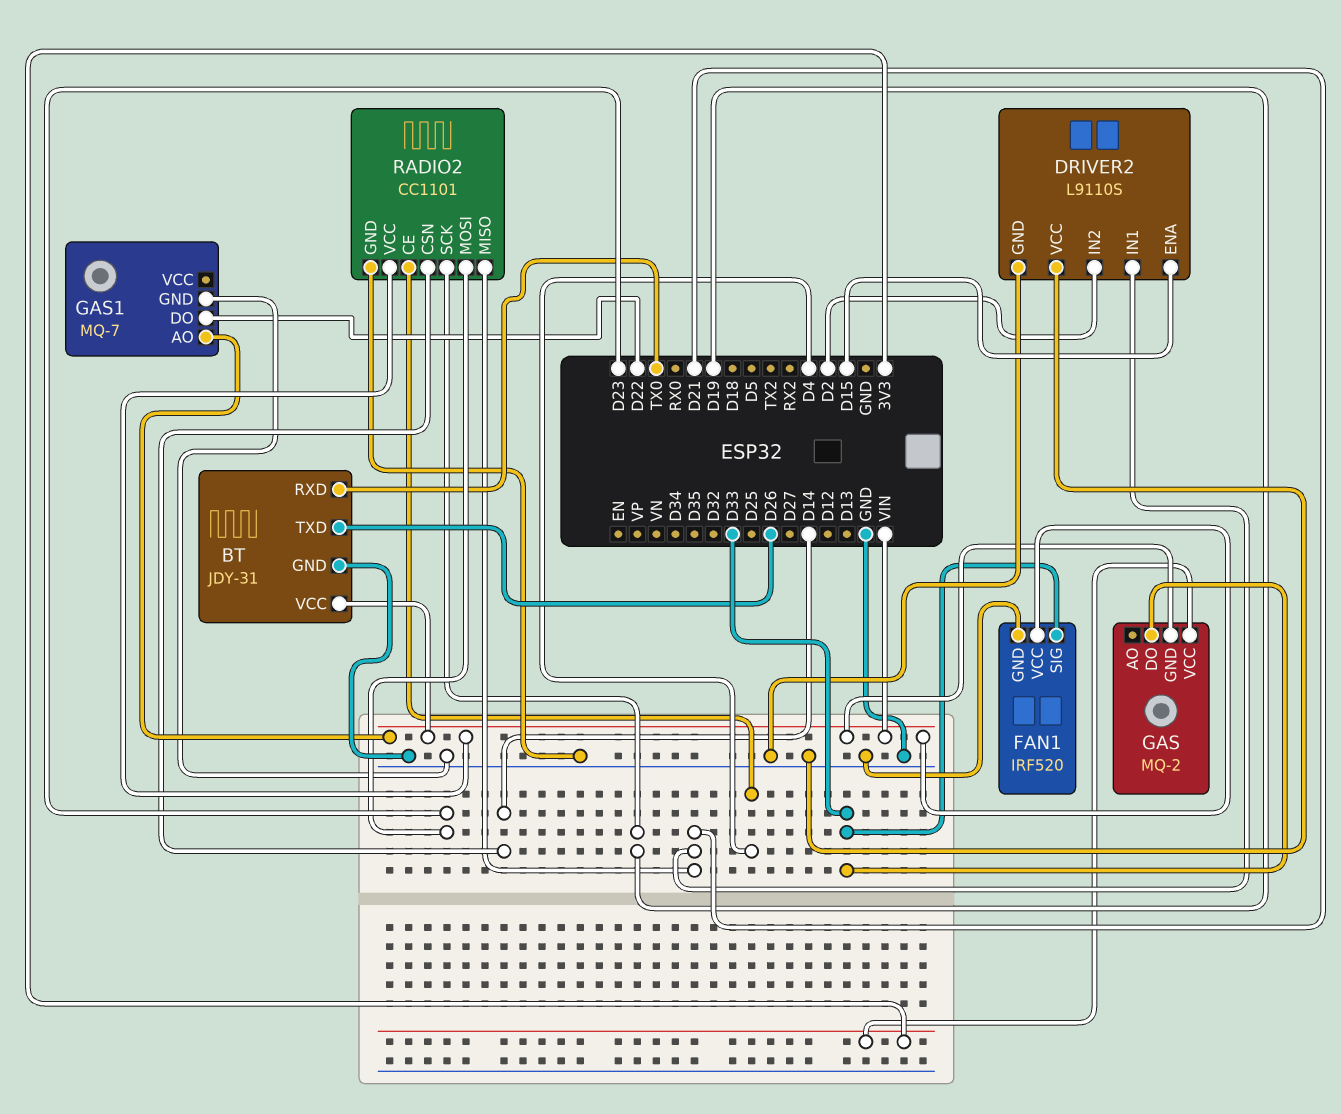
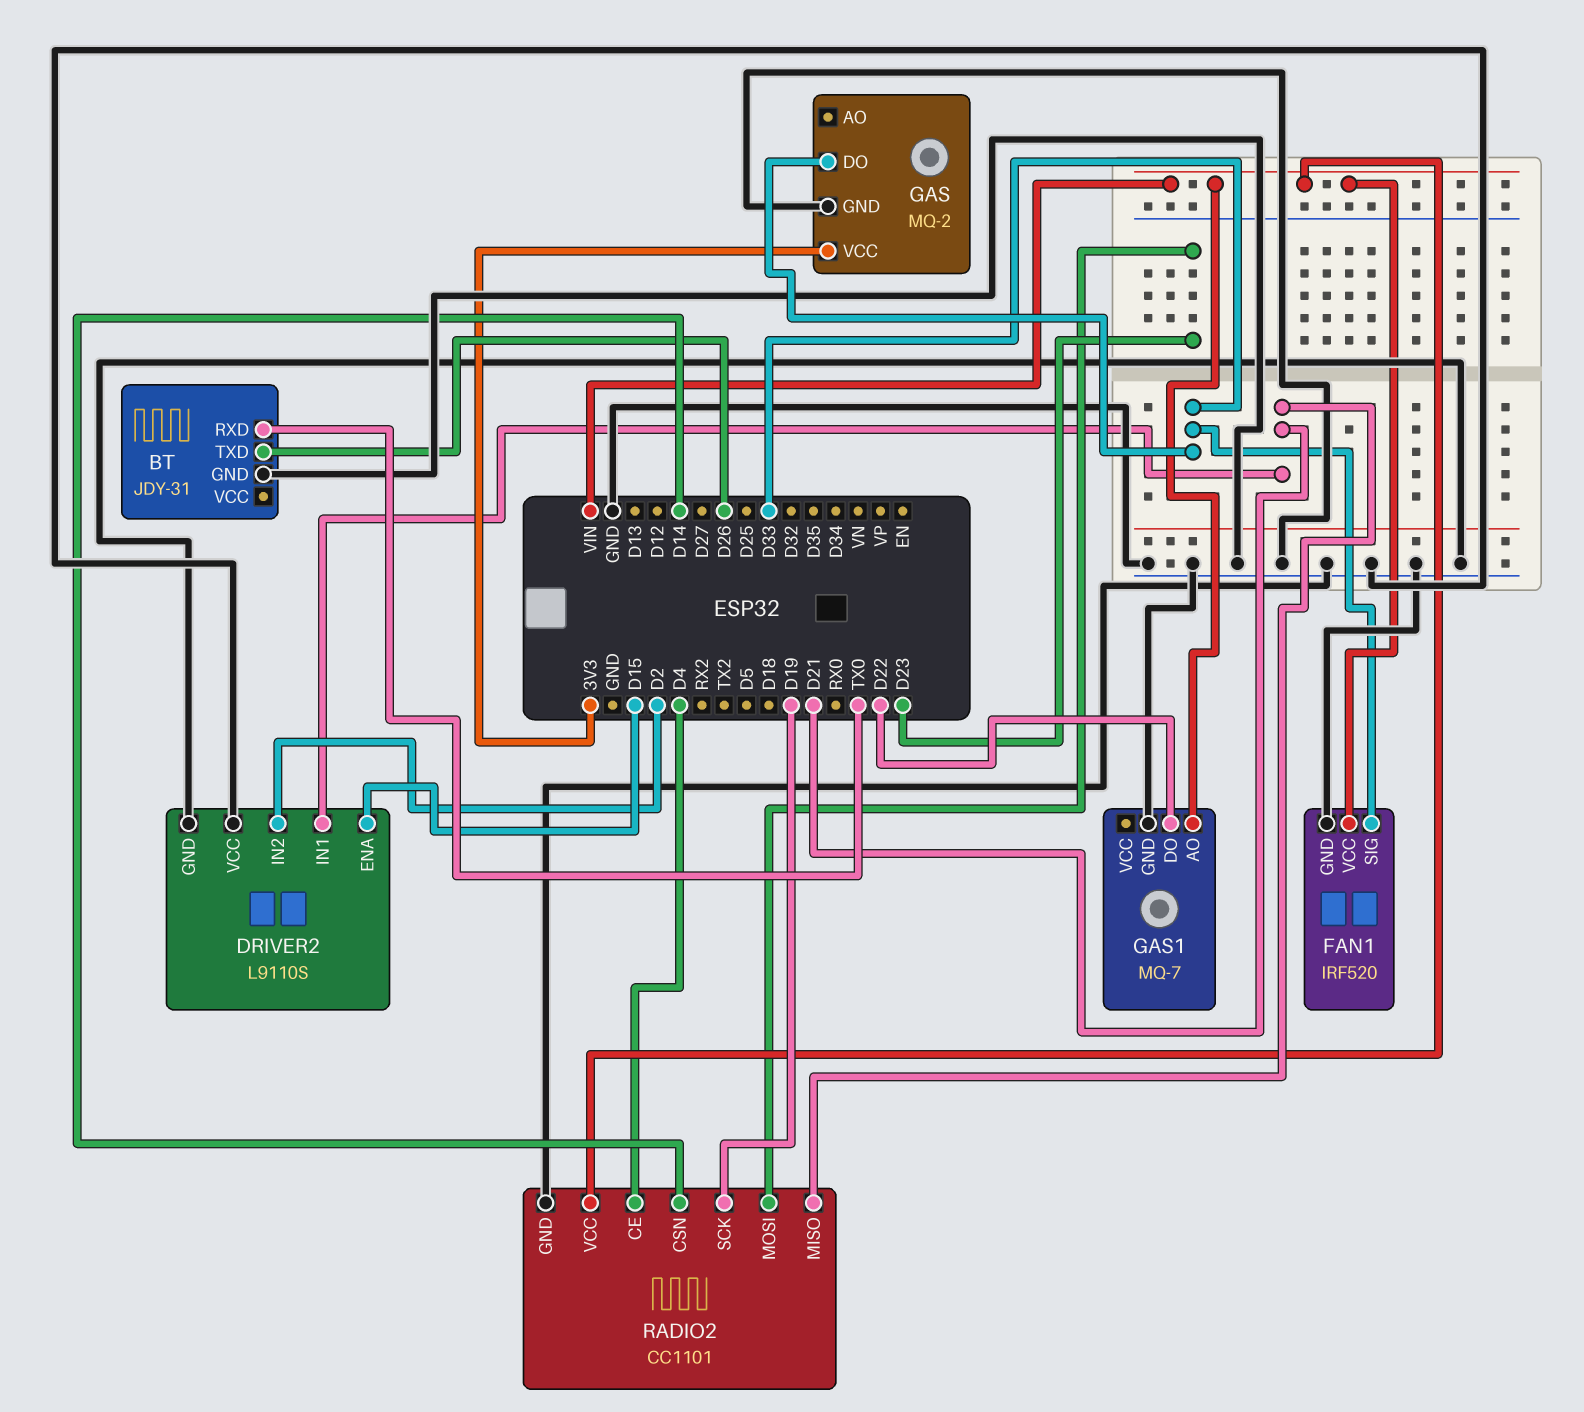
BT pin VCC: VIN -> none
GAS pin GND: VIN -> GND

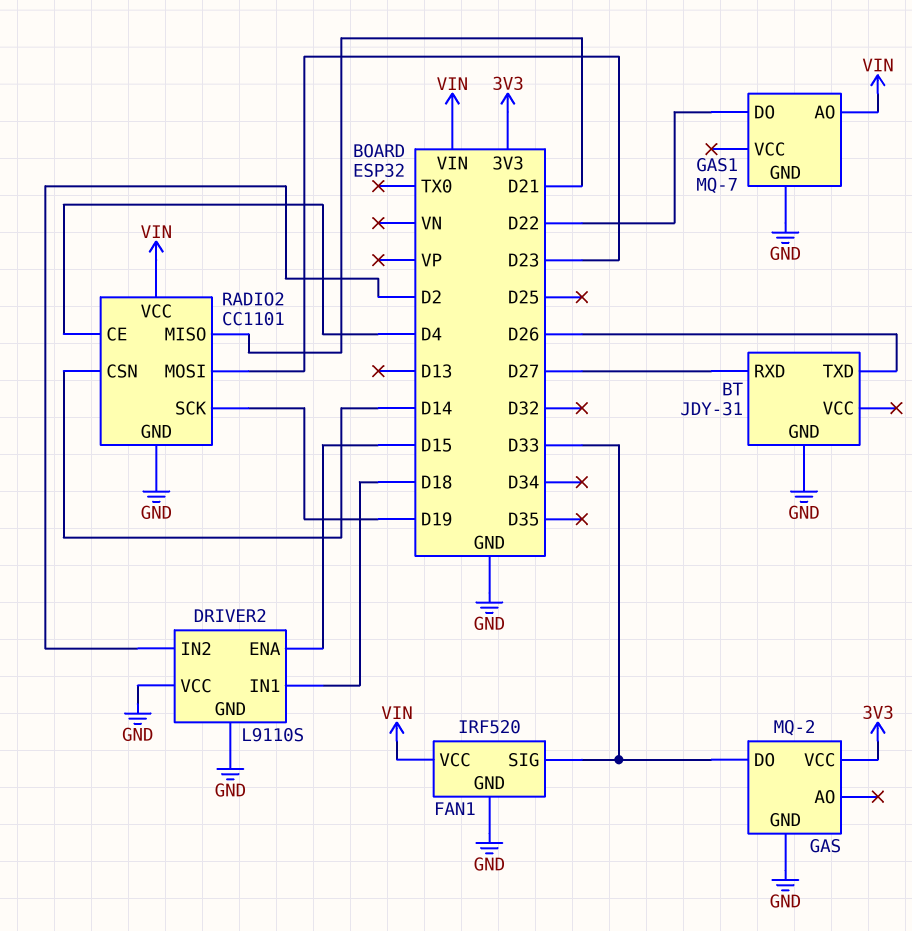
BT pin RXD: TX0 -> D27
DRIVER2 pin IN1: D21 -> D18

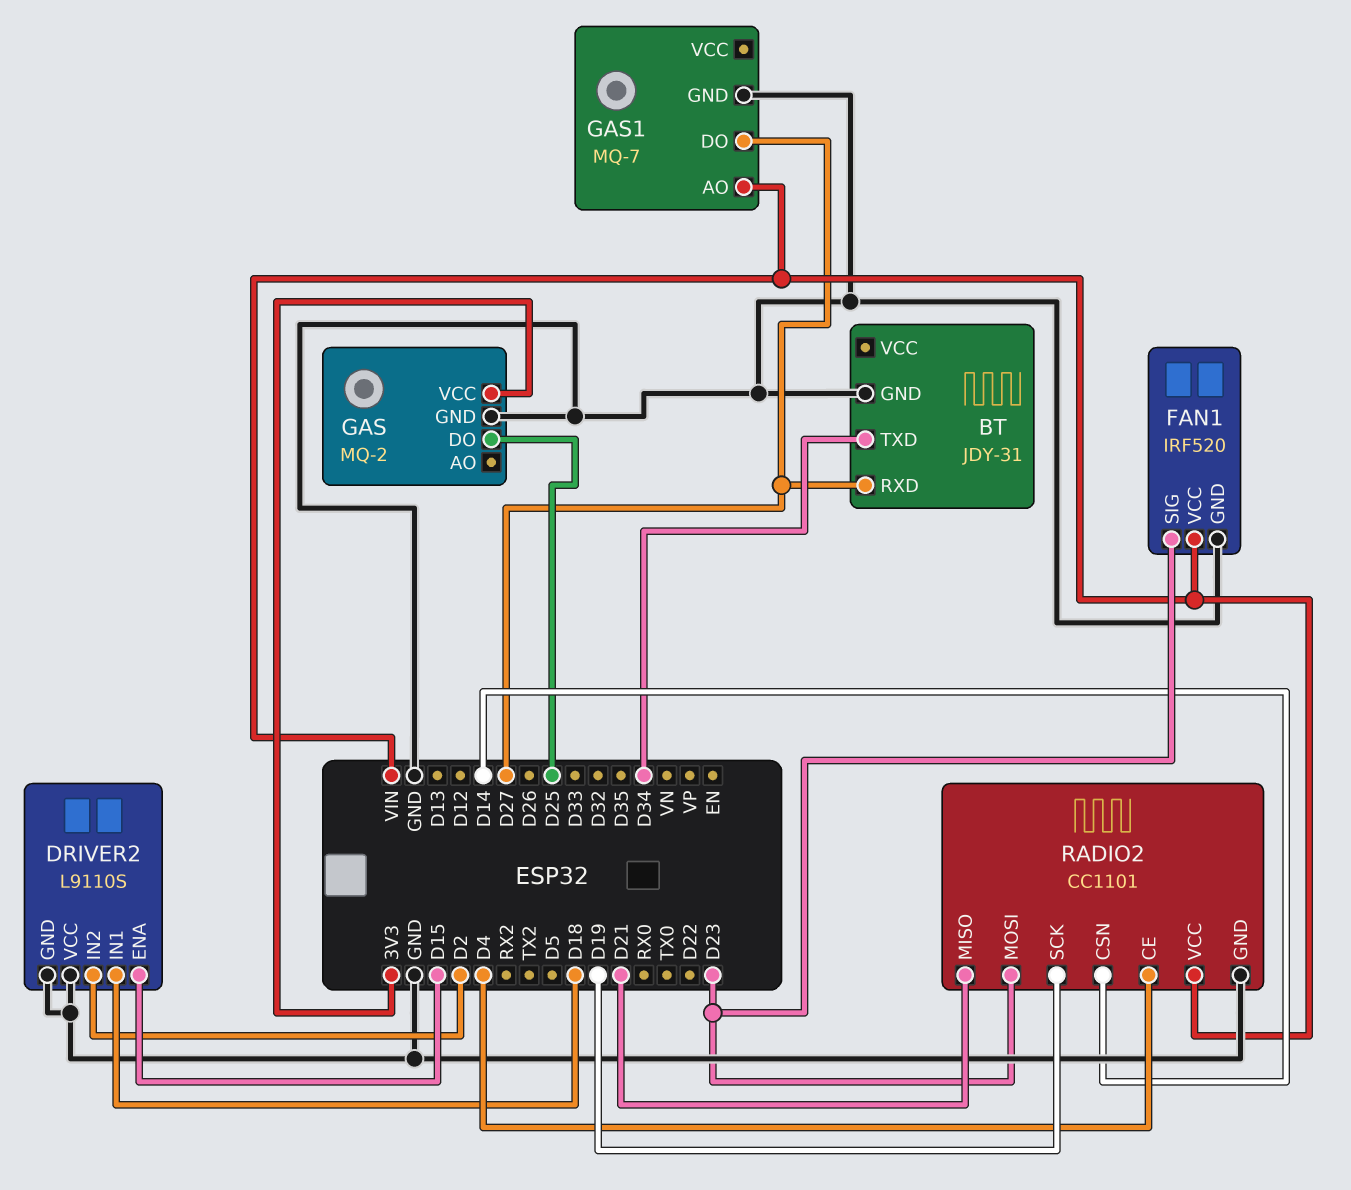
BT pin TXD: D26 -> D34
FAN1 pin SIG: D33 -> D23
GAS pin DO: D33 -> D25
GAS1 pin DO: D22 -> D27

